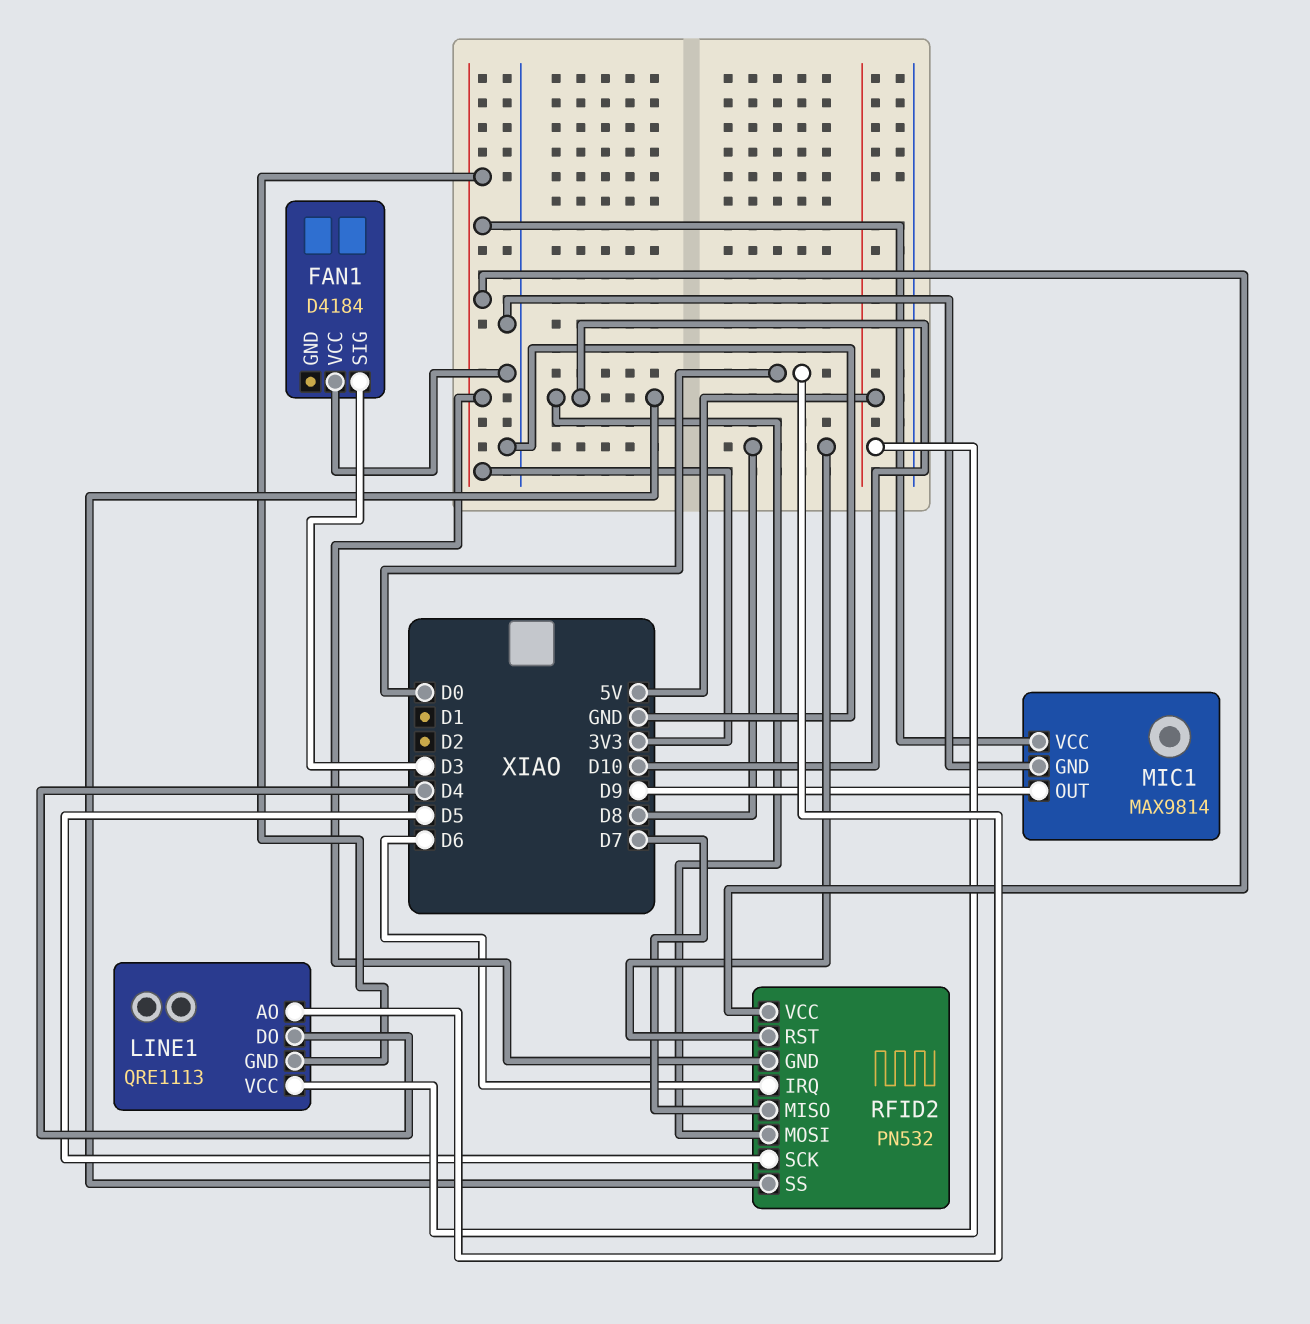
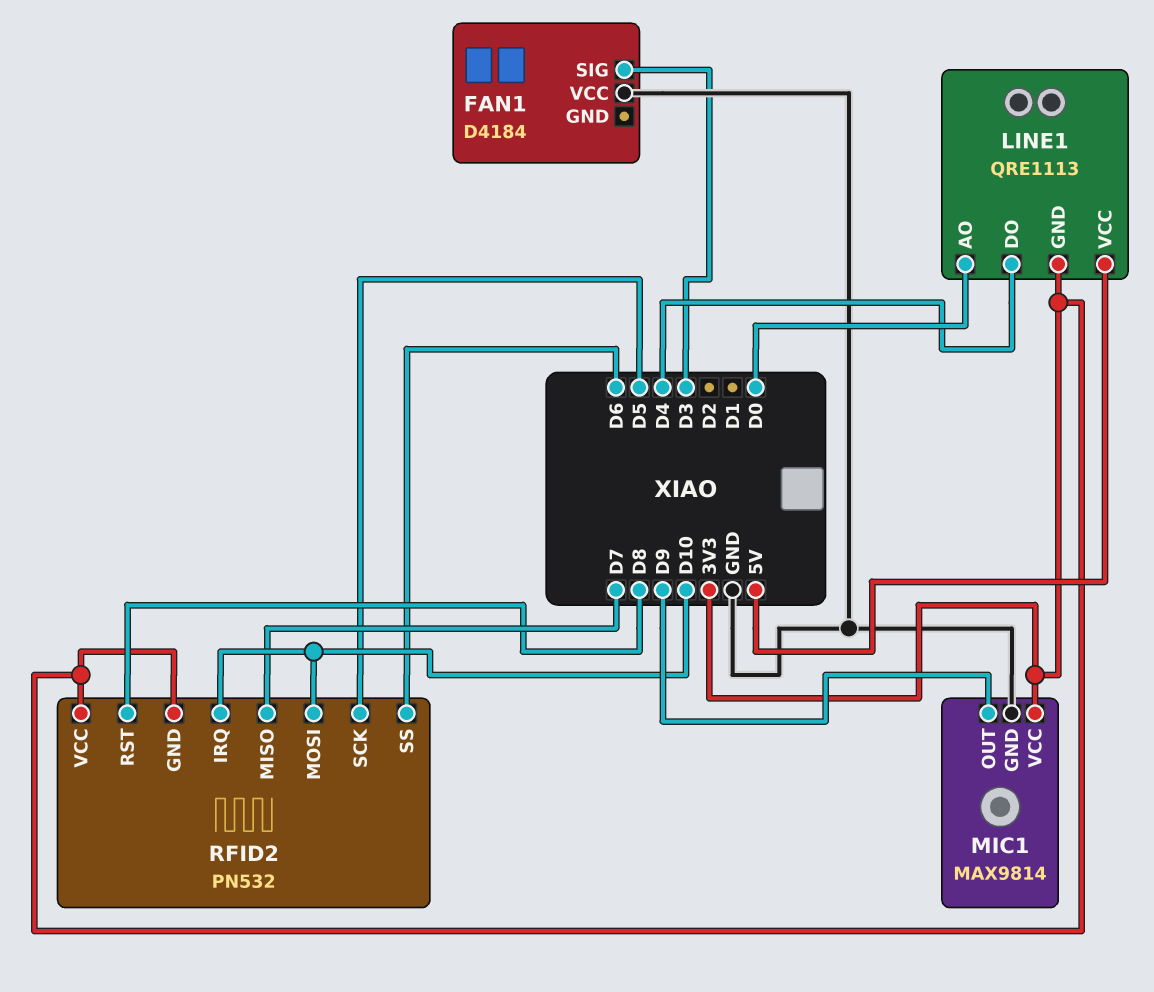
RFID2 pin IRQ: D6 -> D10
RFID2 pin SS: D10 -> D6

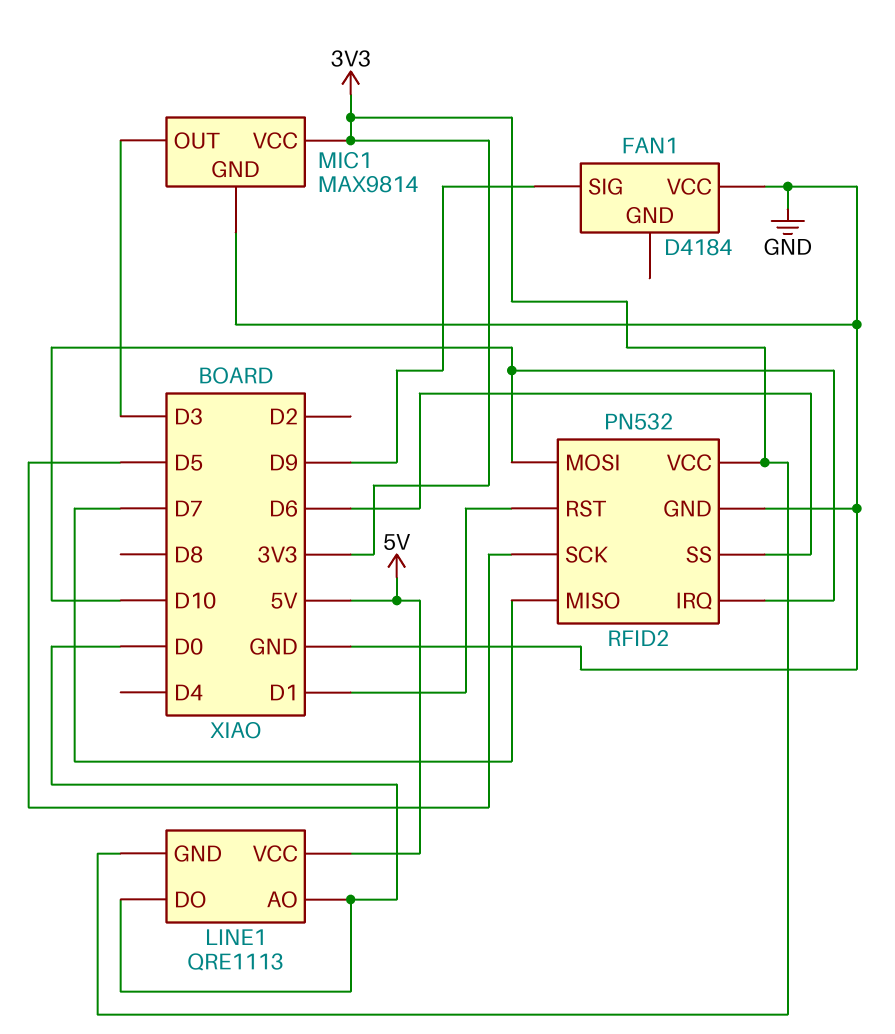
FAN1 pin SIG: D3 -> D9
LINE1 pin DO: D4 -> D0
MIC1 pin OUT: D9 -> D3
RFID2 pin GND: 3V3 -> GND
RFID2 pin RST: D8 -> D1

